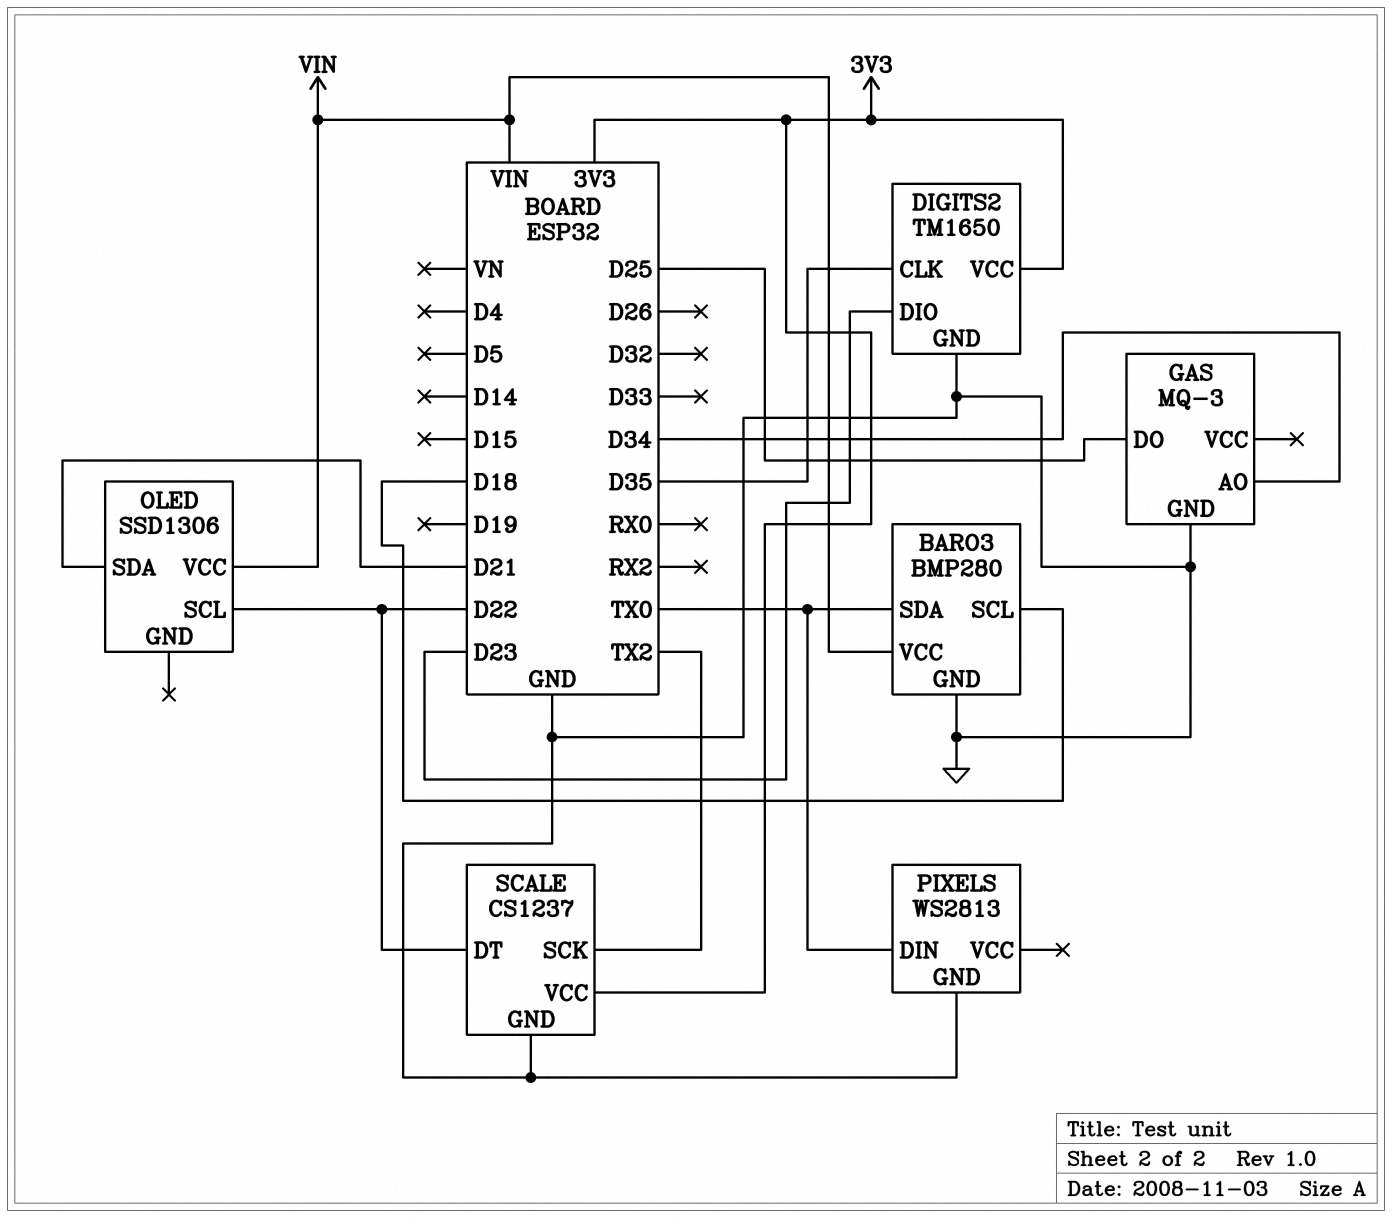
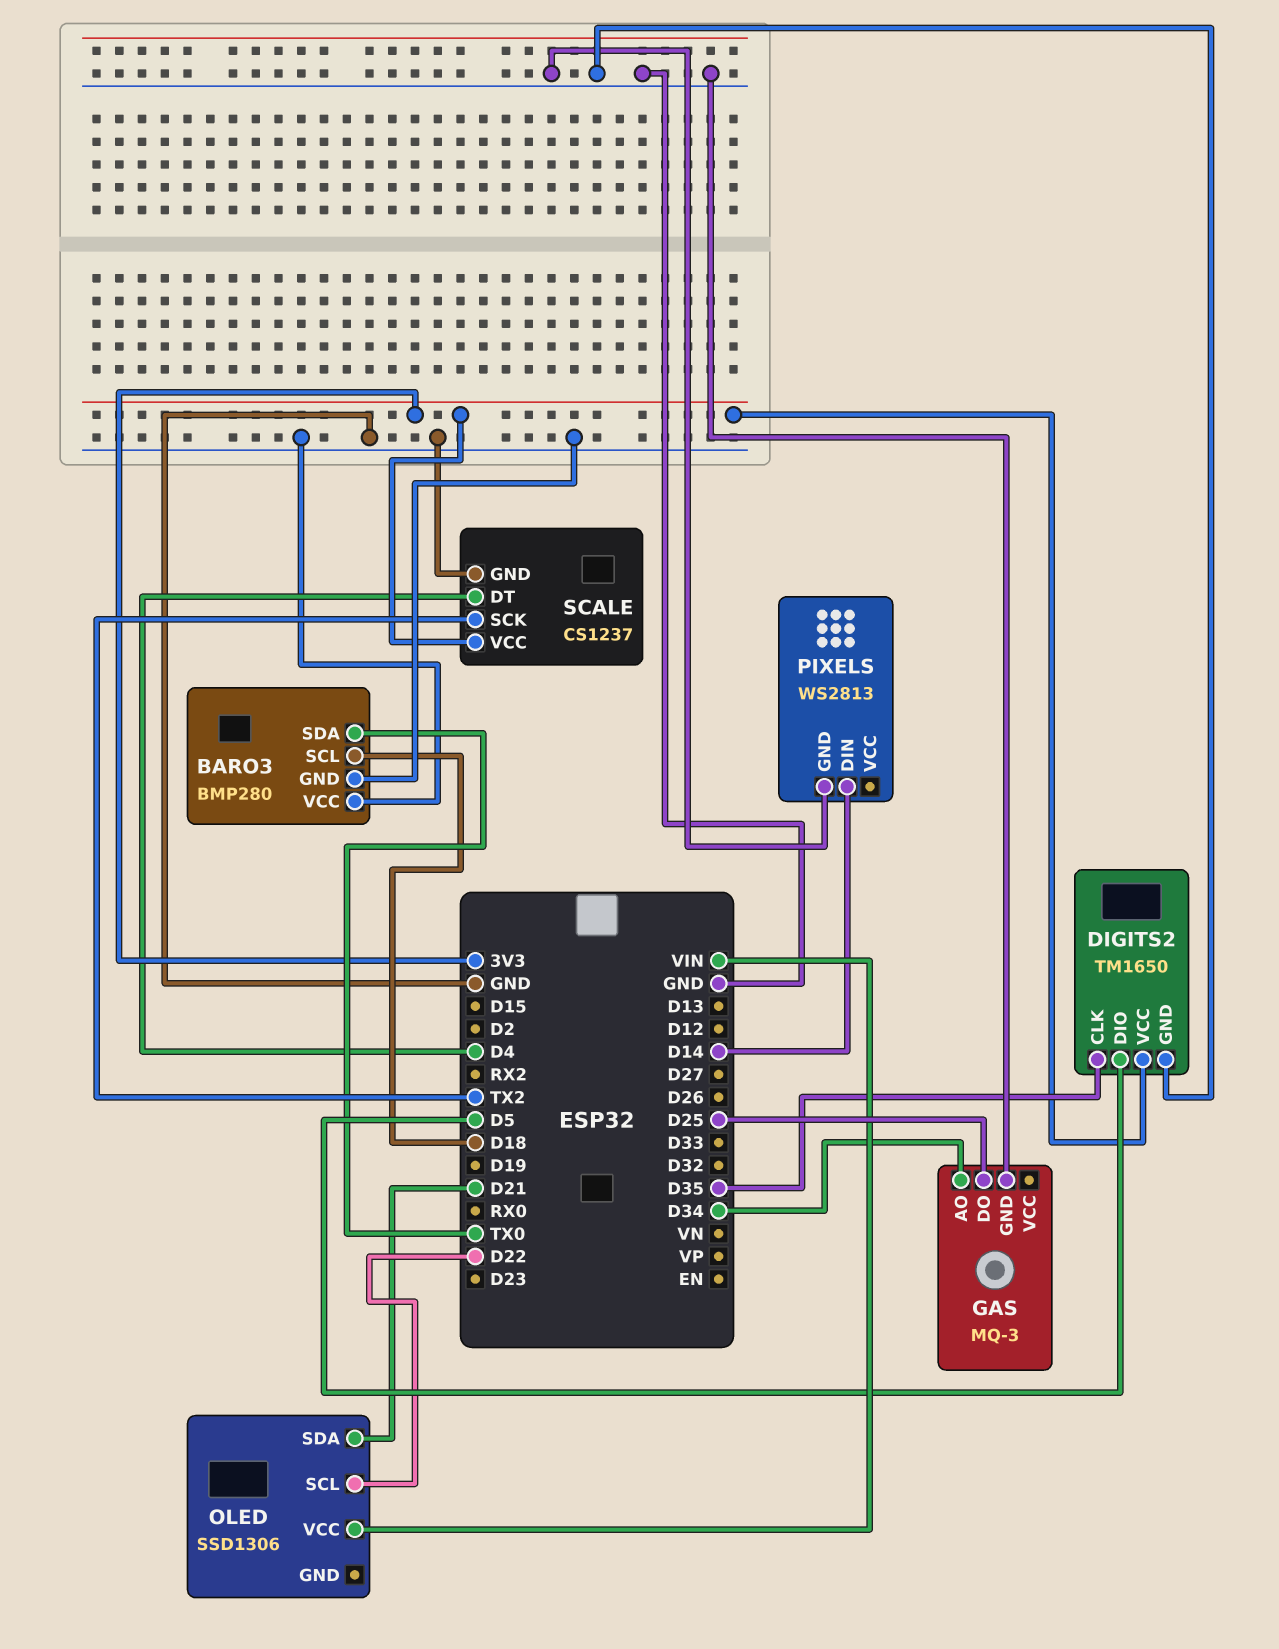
BARO3 pin VCC: VIN -> GND
DIGITS2 pin DIO: D23 -> D5
PIXELS pin DIN: TX0 -> D14
SCALE pin DT: D22 -> D4

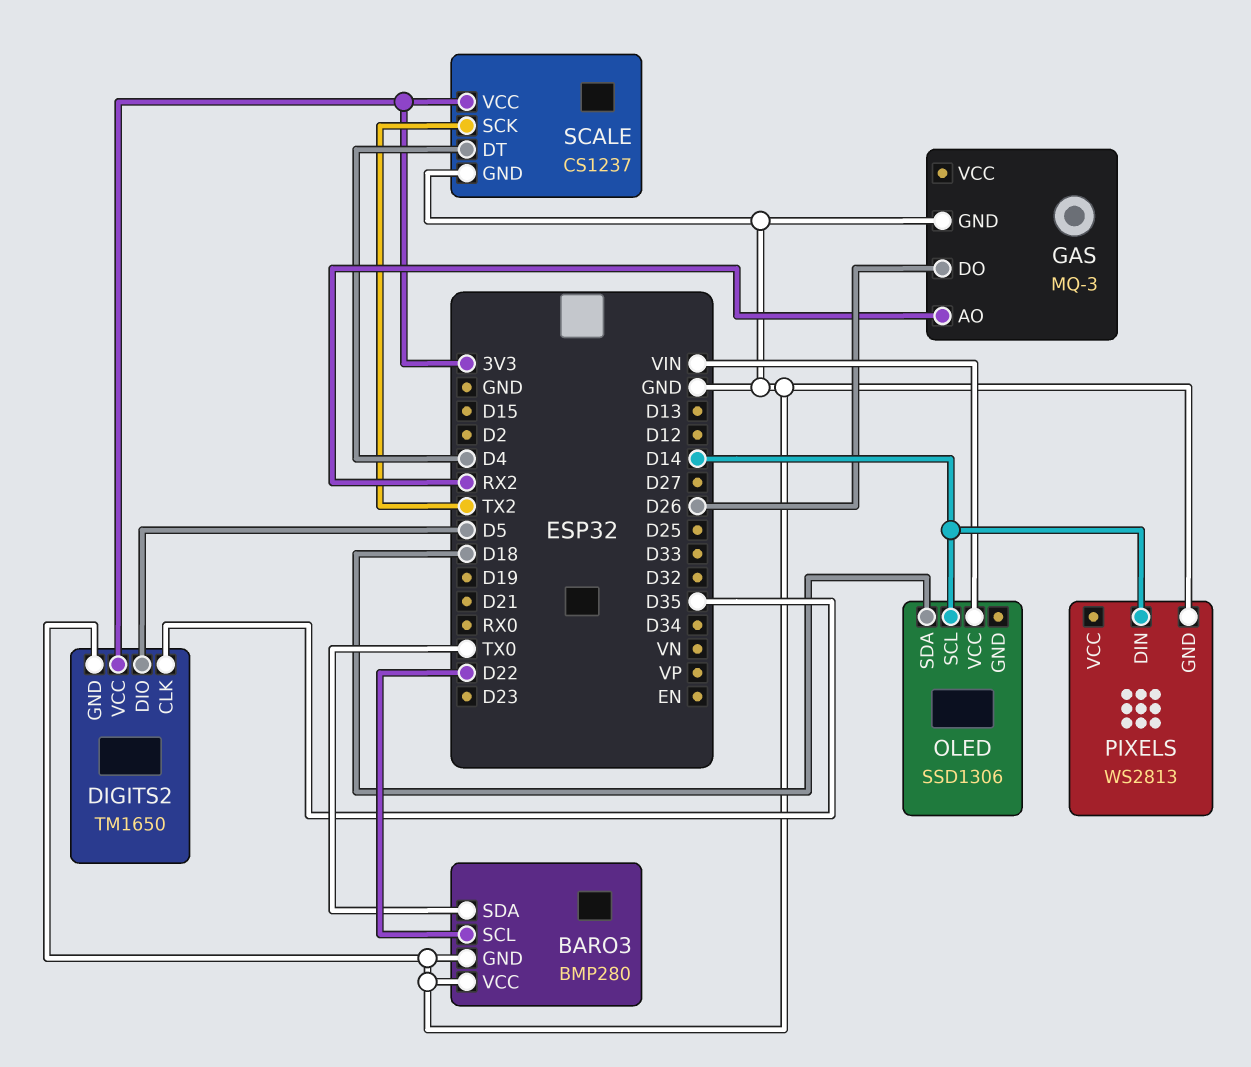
BARO3 pin SCL: D18 -> D22
GAS pin AO: D34 -> RX2
GAS pin DO: D25 -> D26
OLED pin SCL: D22 -> D14
OLED pin SDA: D21 -> D18

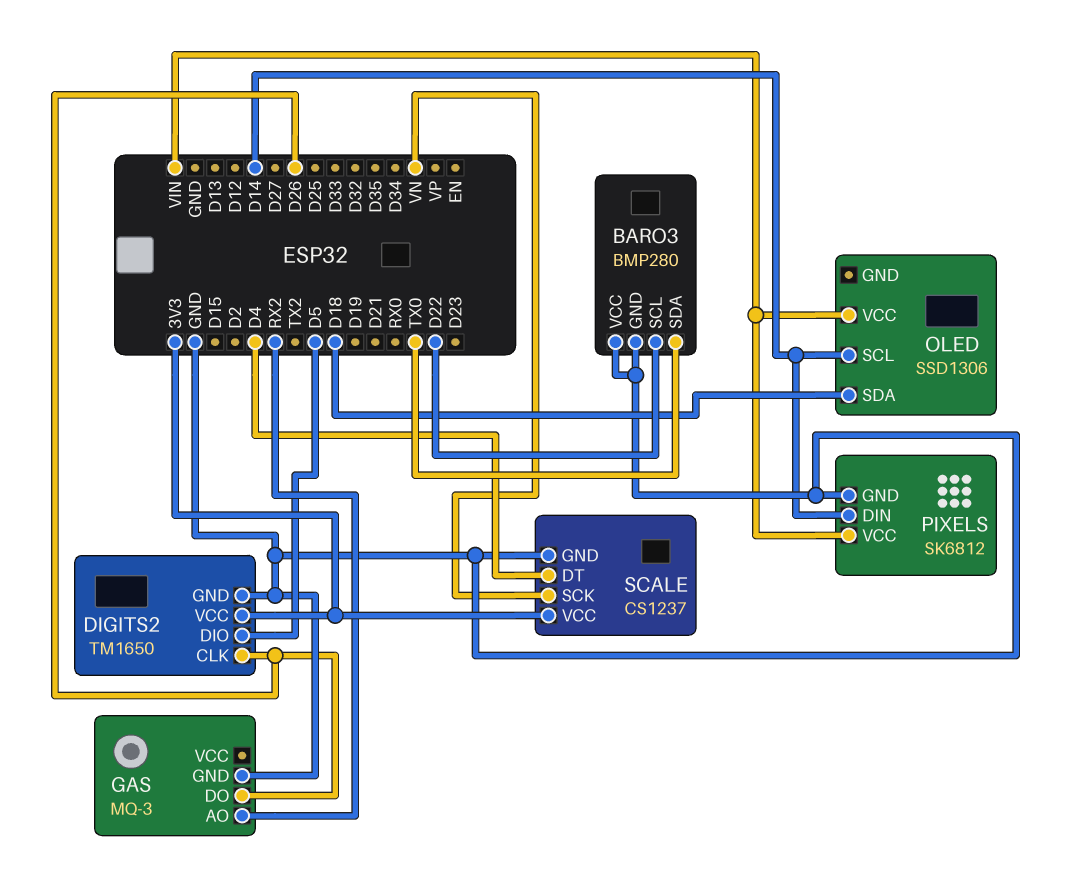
DIGITS2 pin CLK: D35 -> D26
PIXELS: WS2813 -> SK6812
PIXELS pin VCC: none -> VIN
SCALE pin SCK: TX2 -> VN

